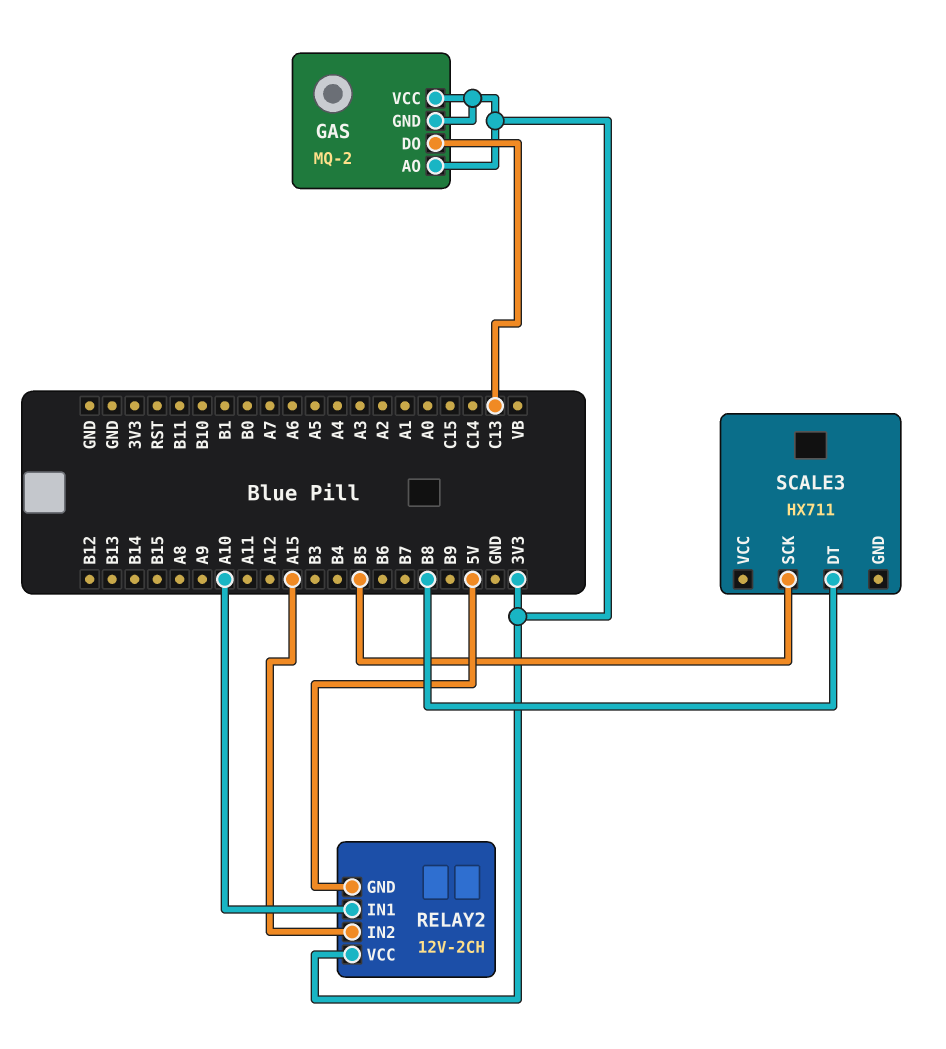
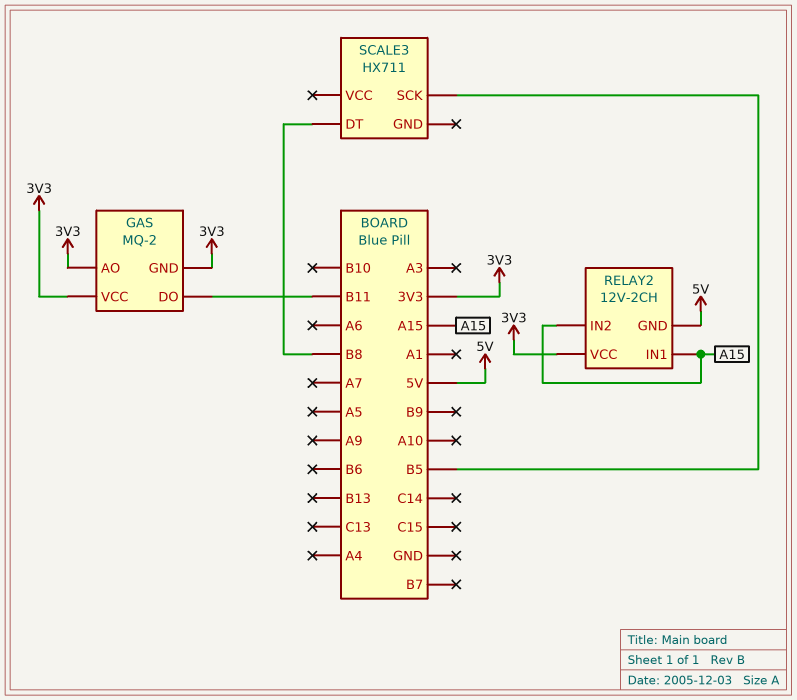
GAS pin DO: C13 -> B11
RELAY2 pin IN1: A10 -> A15

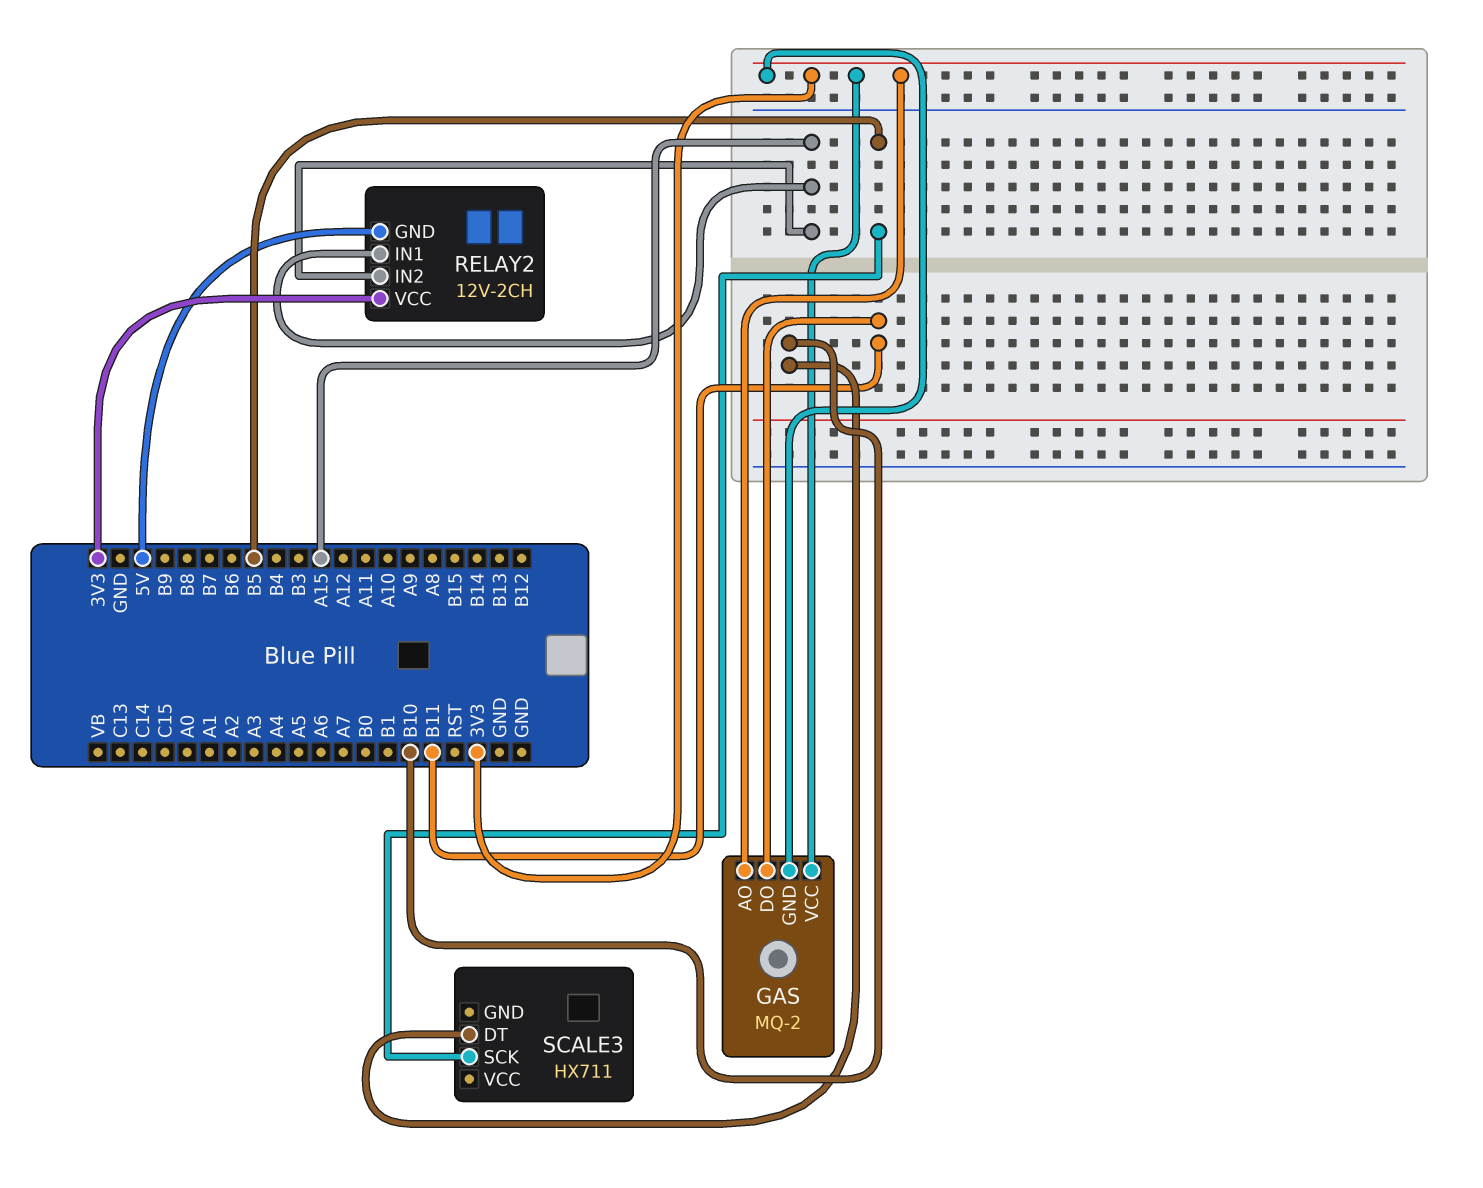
SCALE3 pin DT: B8 -> B10

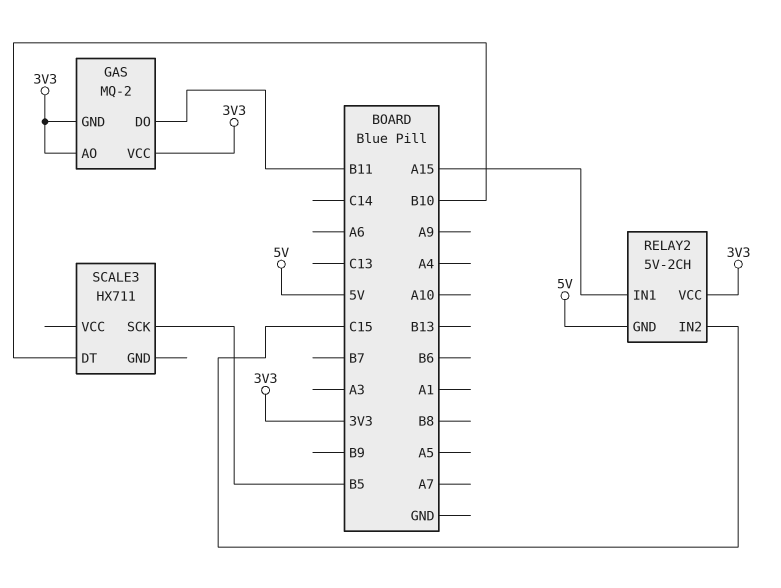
RELAY2: 12V-2CH -> 5V-2CH
RELAY2 pin IN2: A15 -> C15

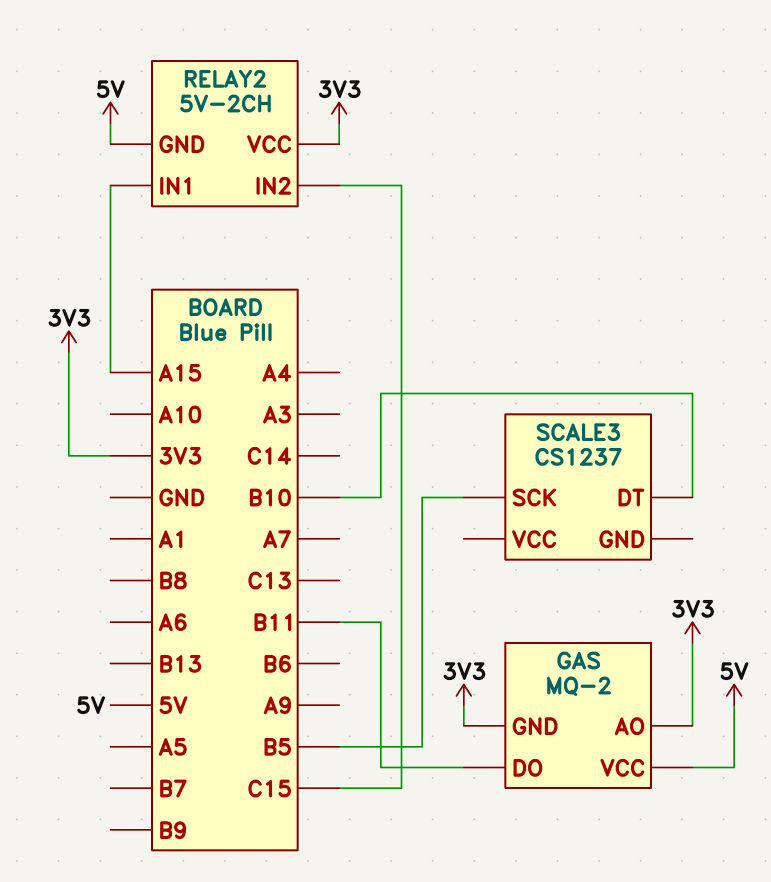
GAS pin VCC: 3V3 -> 5V
SCALE3: HX711 -> CS1237

